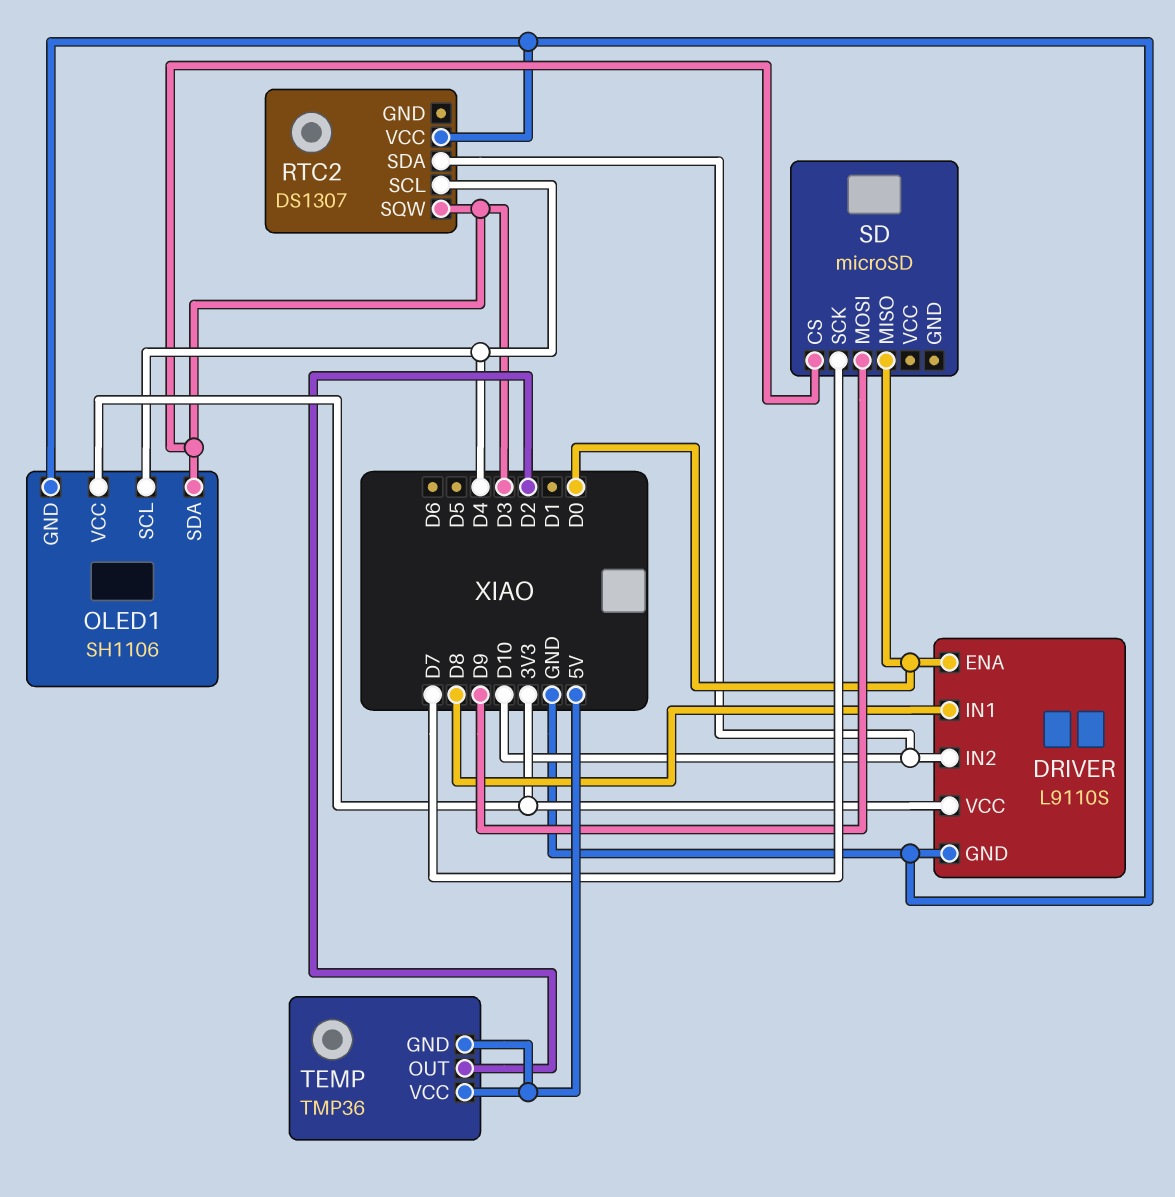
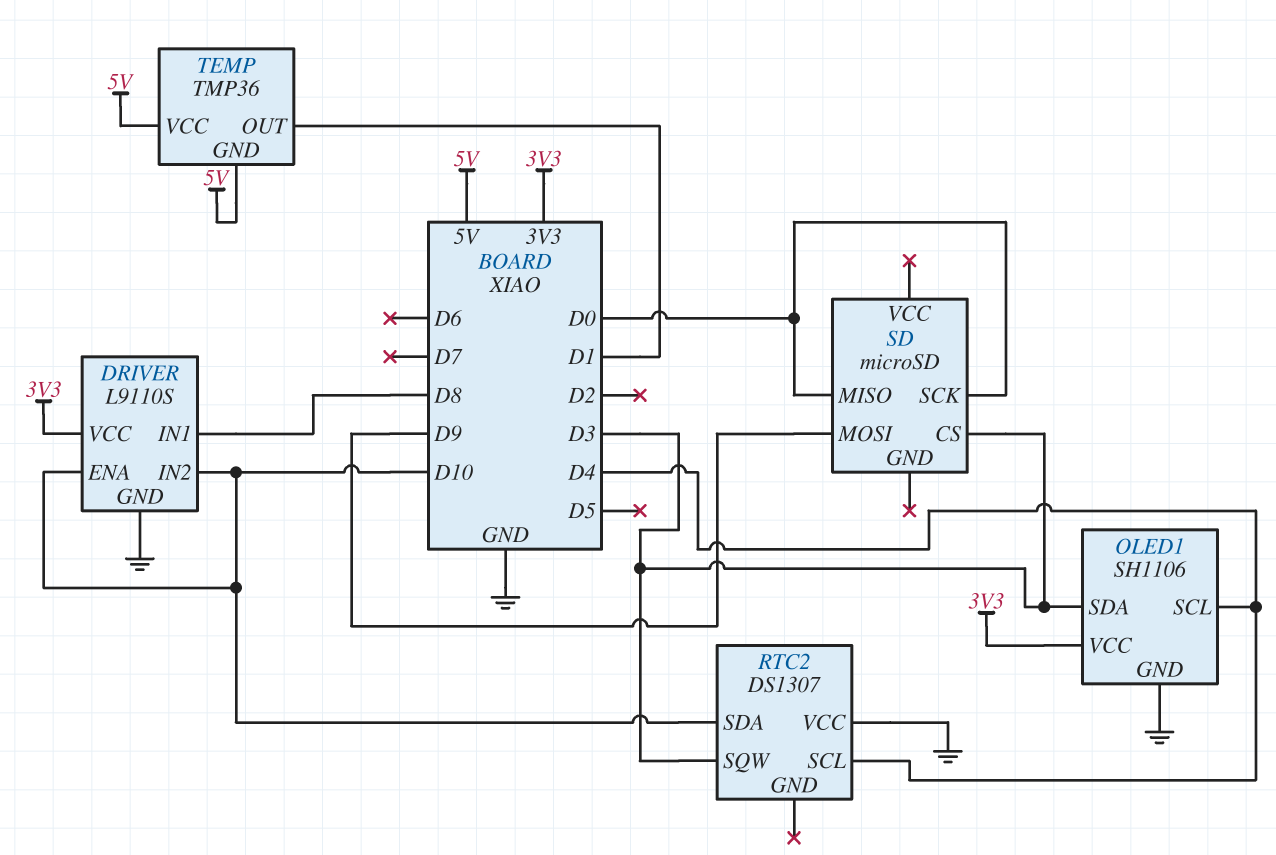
DRIVER pin ENA: D0 -> D10
SD pin SCK: D7 -> D0
TEMP pin OUT: D2 -> D1

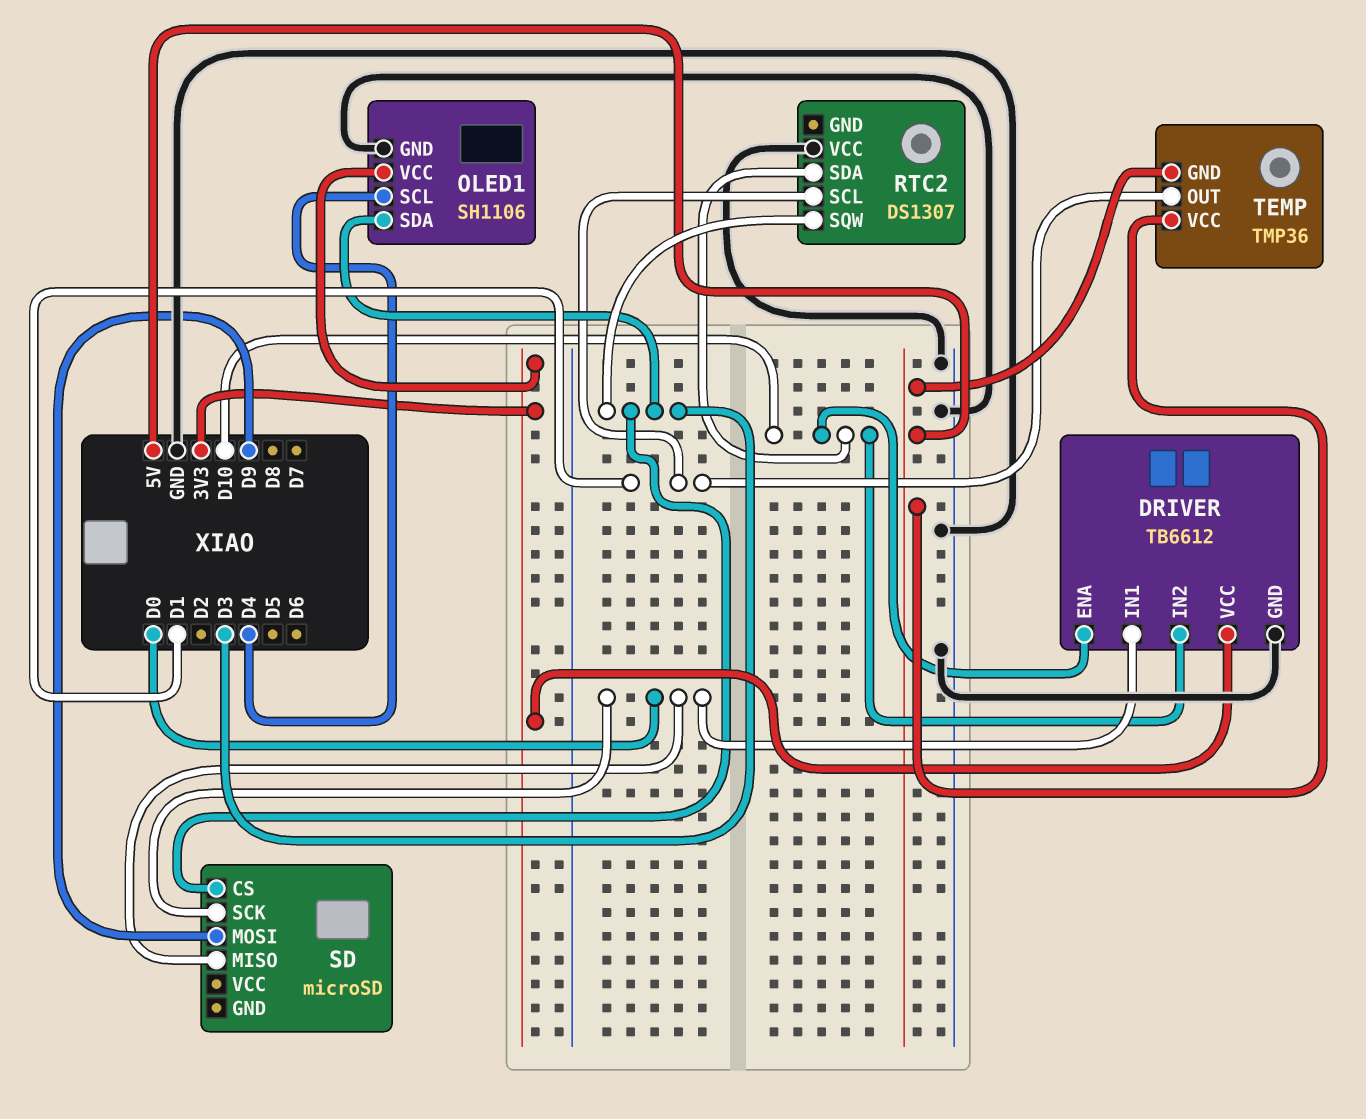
DRIVER: L9110S -> TB6612
DRIVER pin IN1: D8 -> D0
RTC2 pin SCL: D4 -> D1

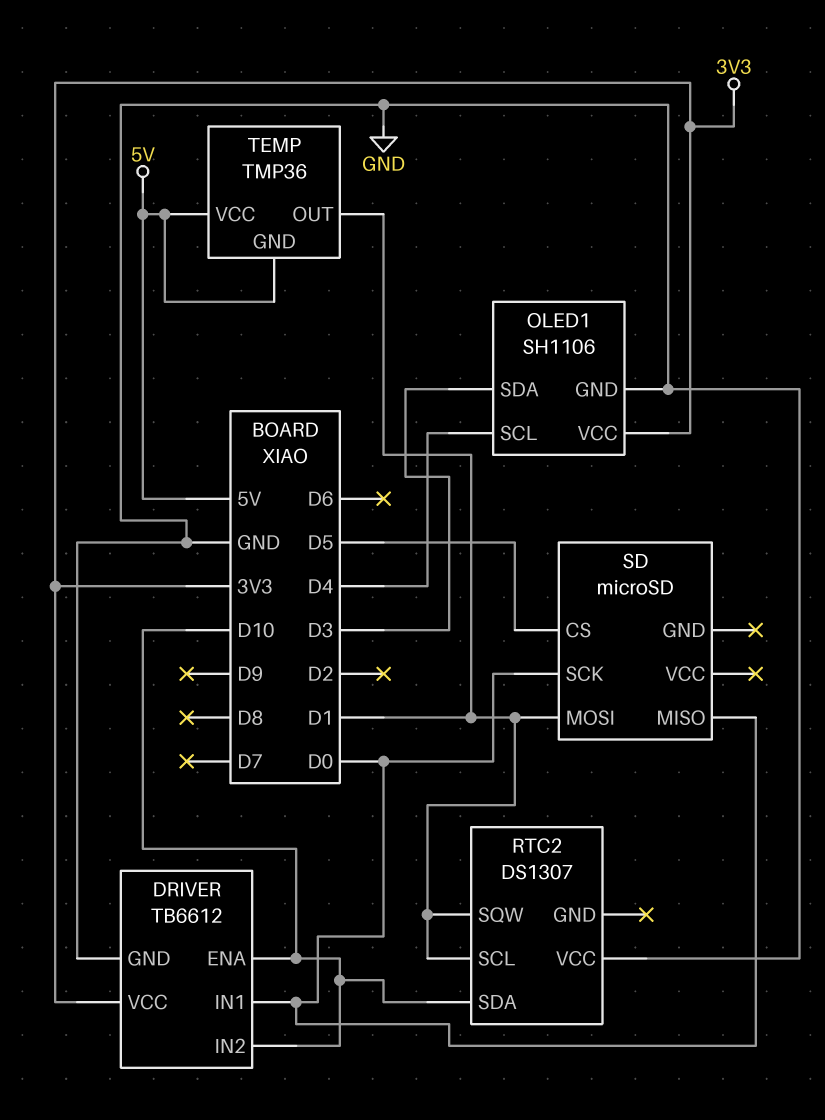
RTC2 pin SQW: D3 -> D1
SD pin CS: D3 -> D5
SD pin MOSI: D9 -> D1

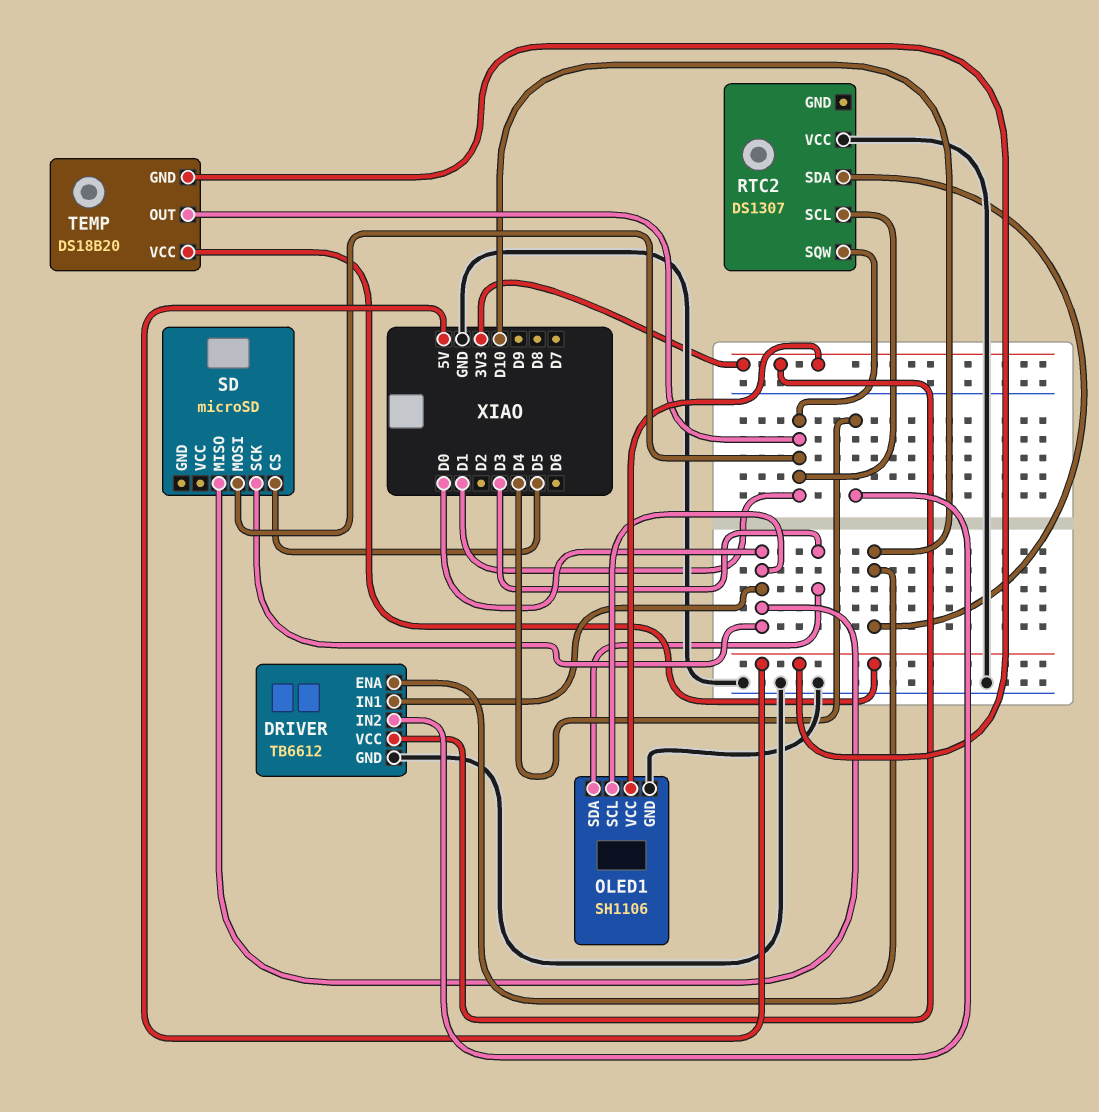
DRIVER pin IN2: D10 -> D4
OLED1 pin SCL: D4 -> D0
TEMP: TMP36 -> DS18B20

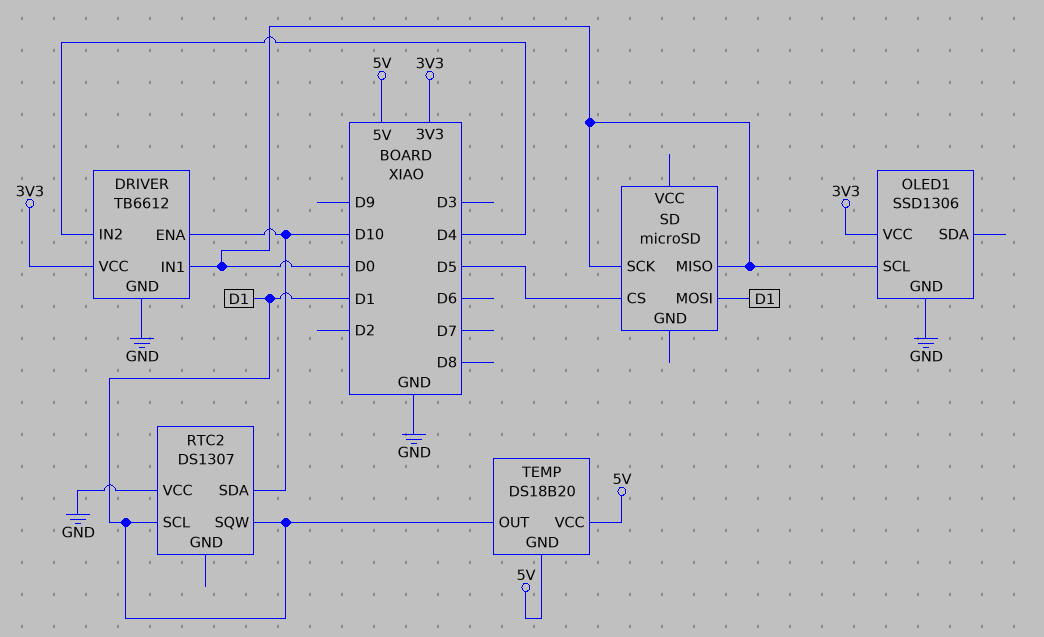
OLED1: SH1106 -> SSD1306
OLED1 pin SDA: D3 -> none

